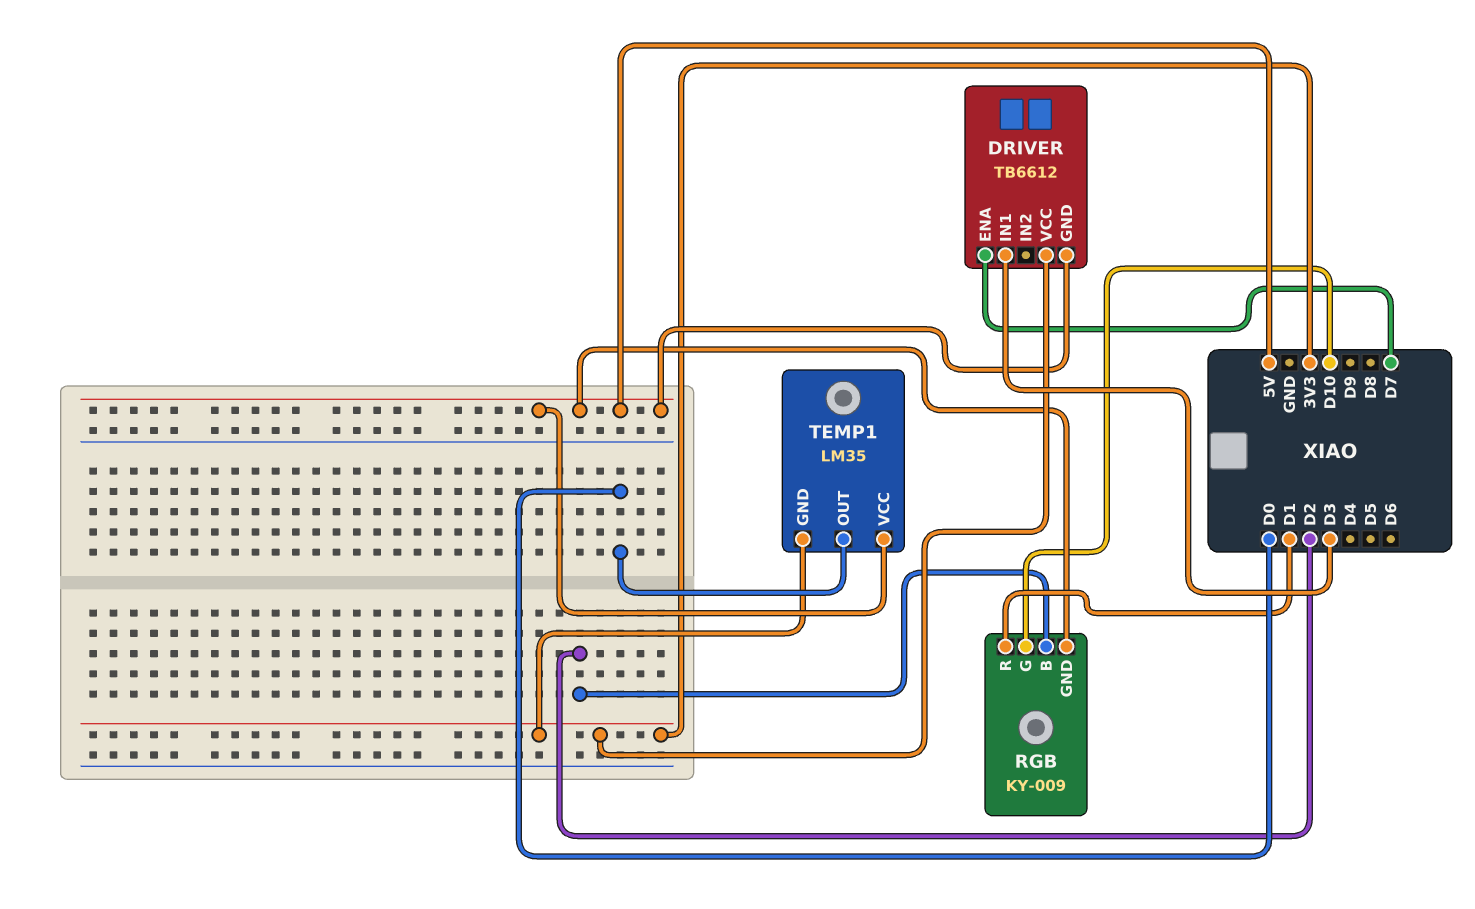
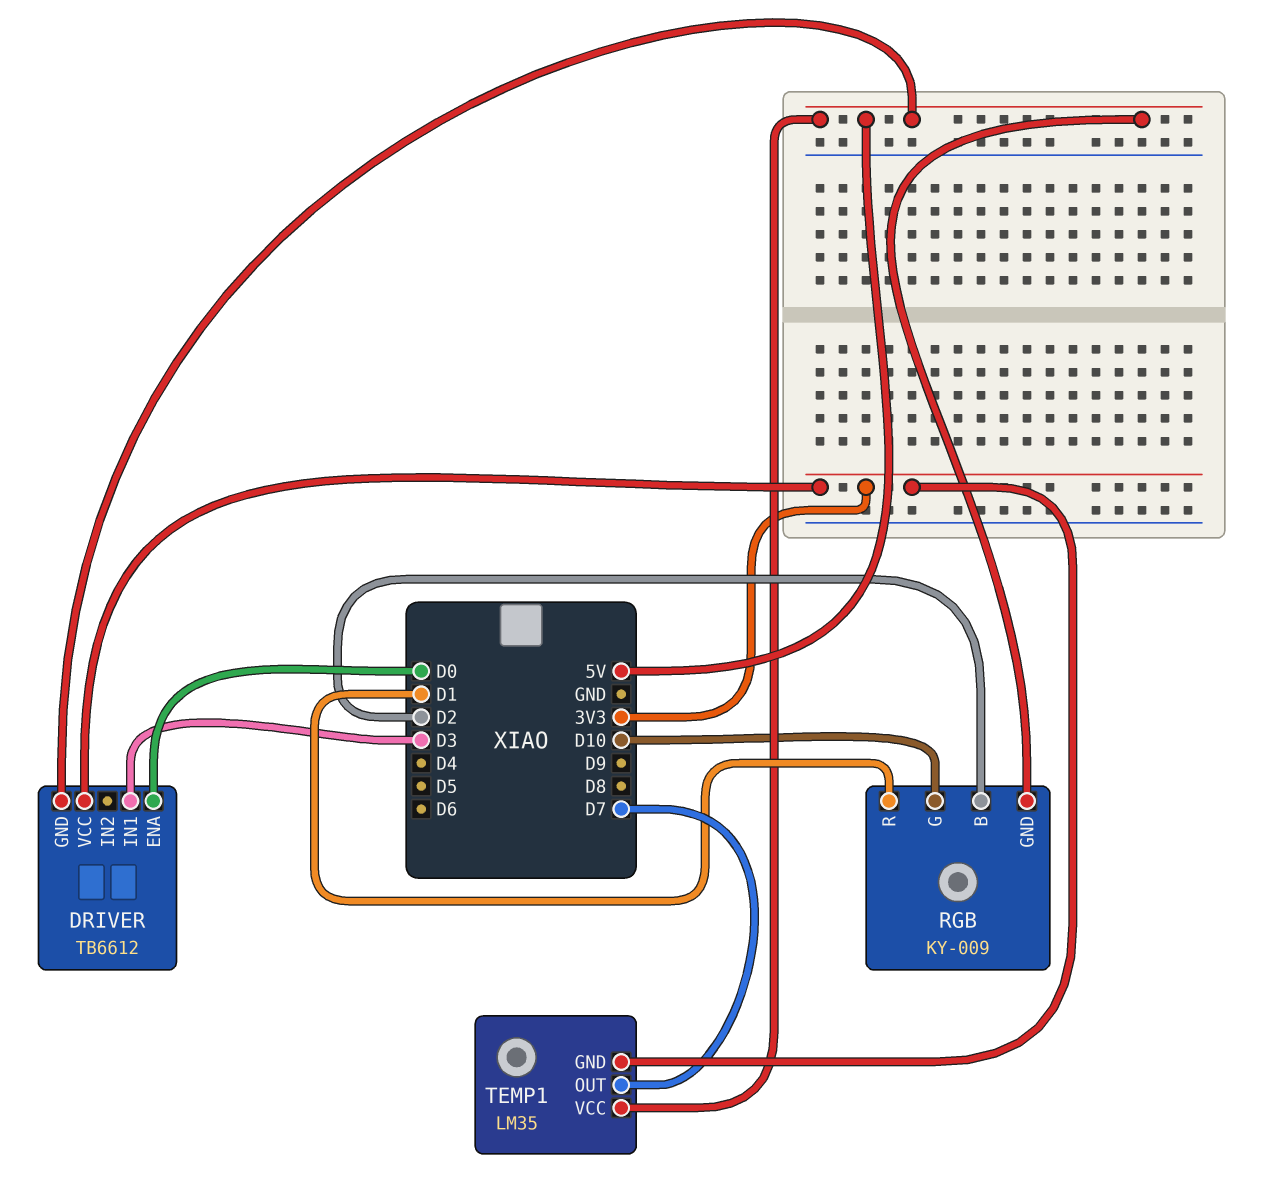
DRIVER pin ENA: D7 -> D0
TEMP1 pin OUT: D0 -> D7

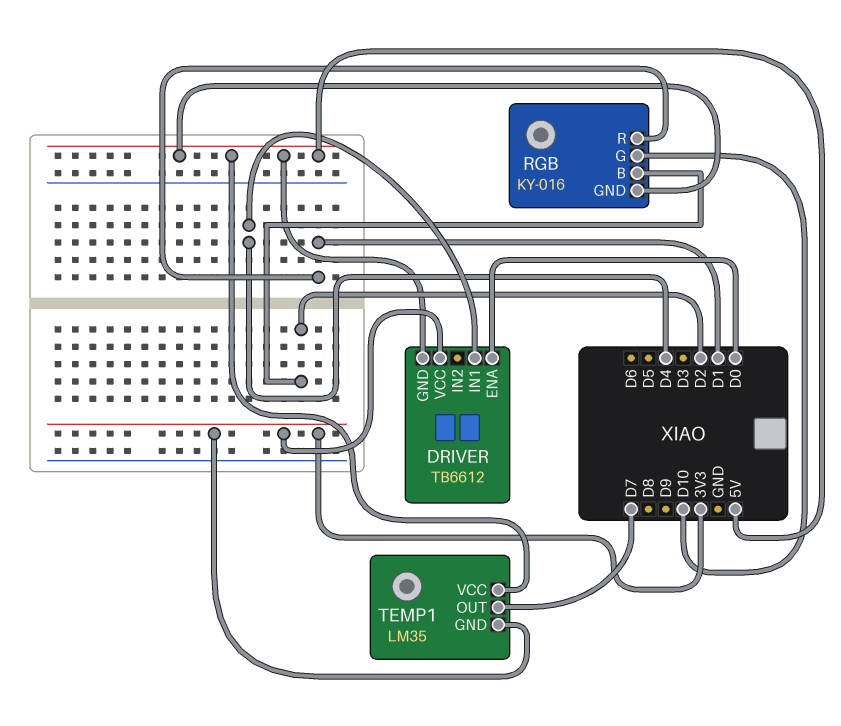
DRIVER pin IN1: D3 -> D4
RGB: KY-009 -> KY-016

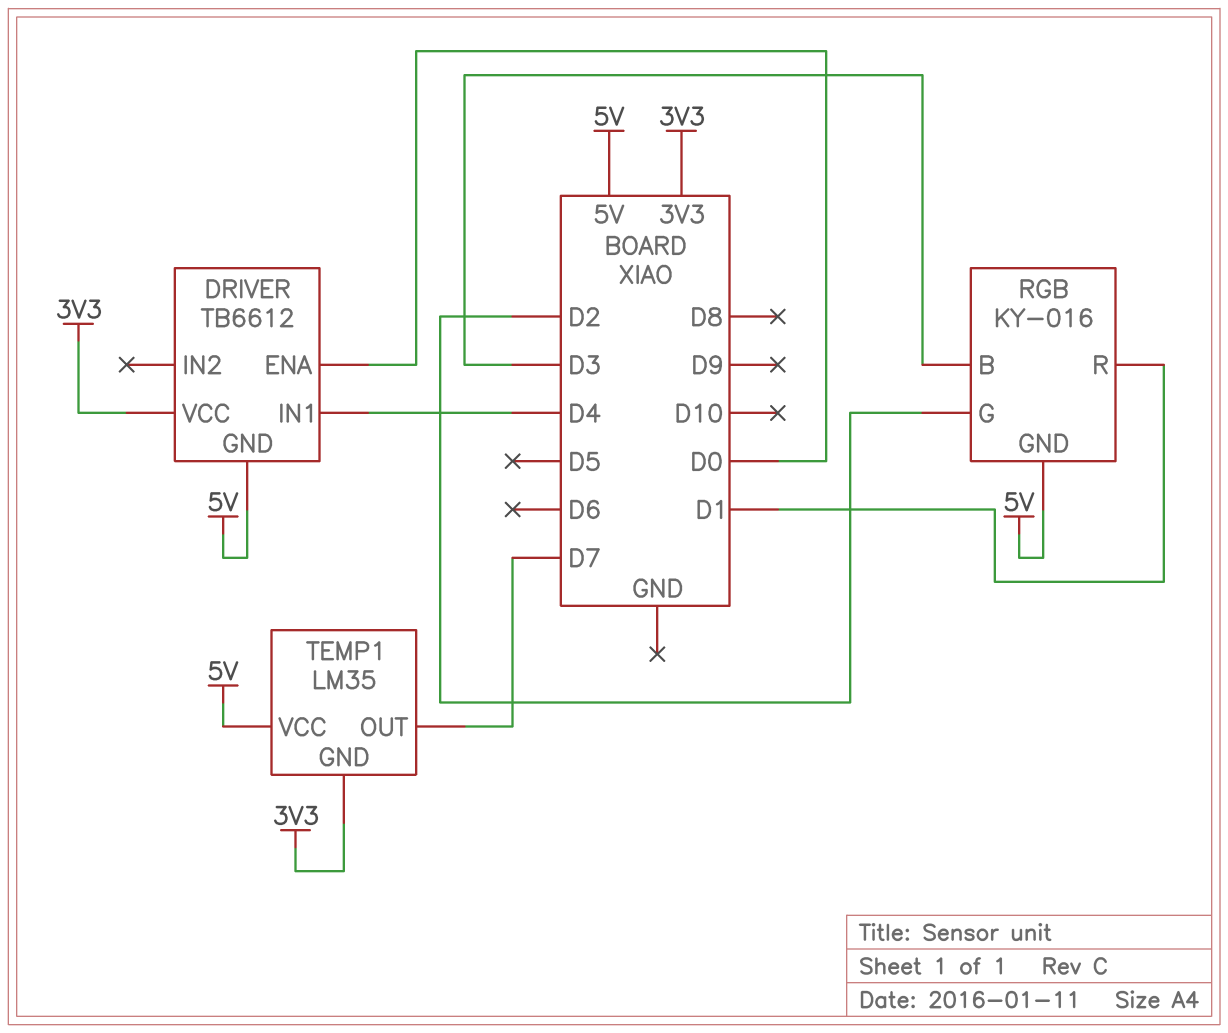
RGB pin B: D2 -> D3
RGB pin G: D10 -> D2

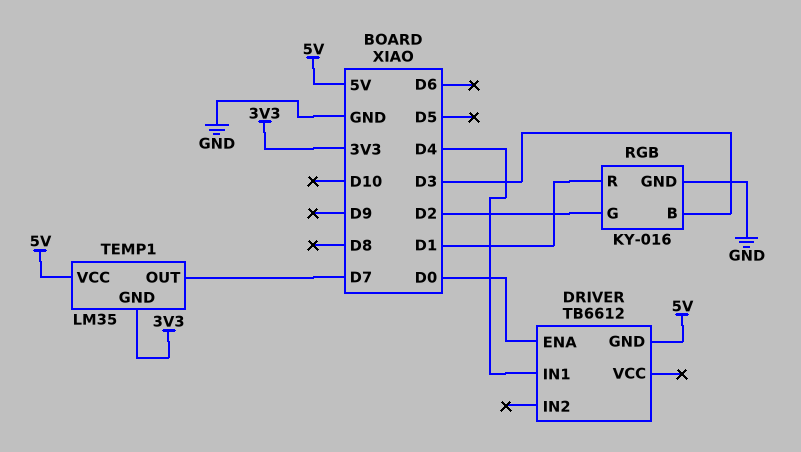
DRIVER pin VCC: 3V3 -> none
RGB pin GND: 5V -> GND

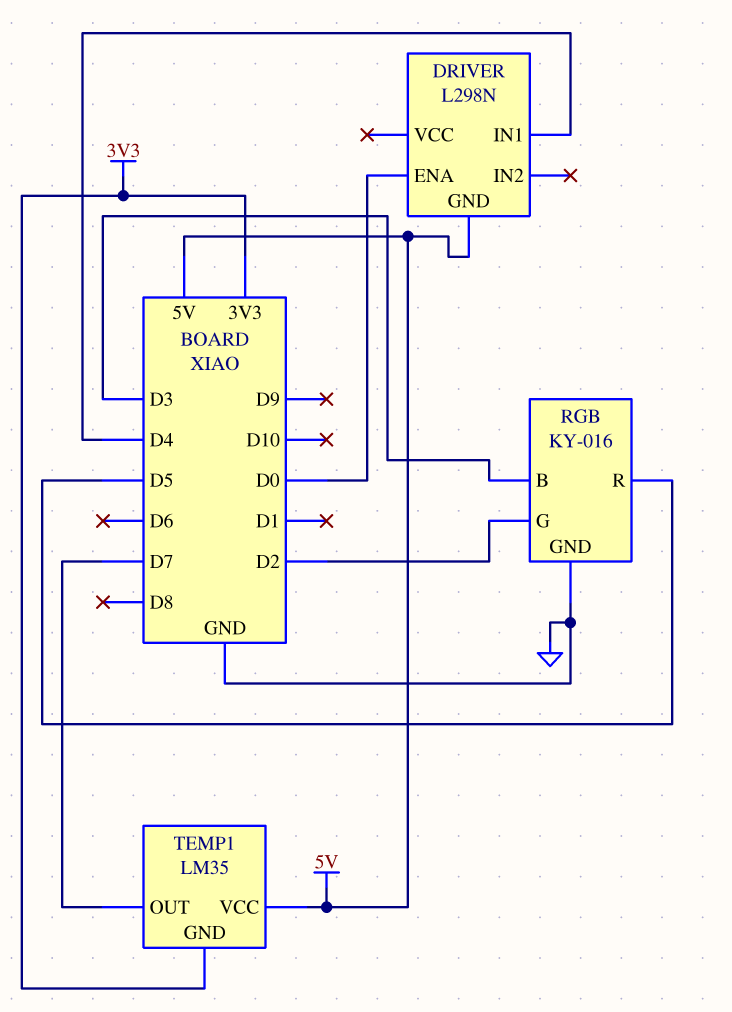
DRIVER: TB6612 -> L298N
RGB pin R: D1 -> D5

